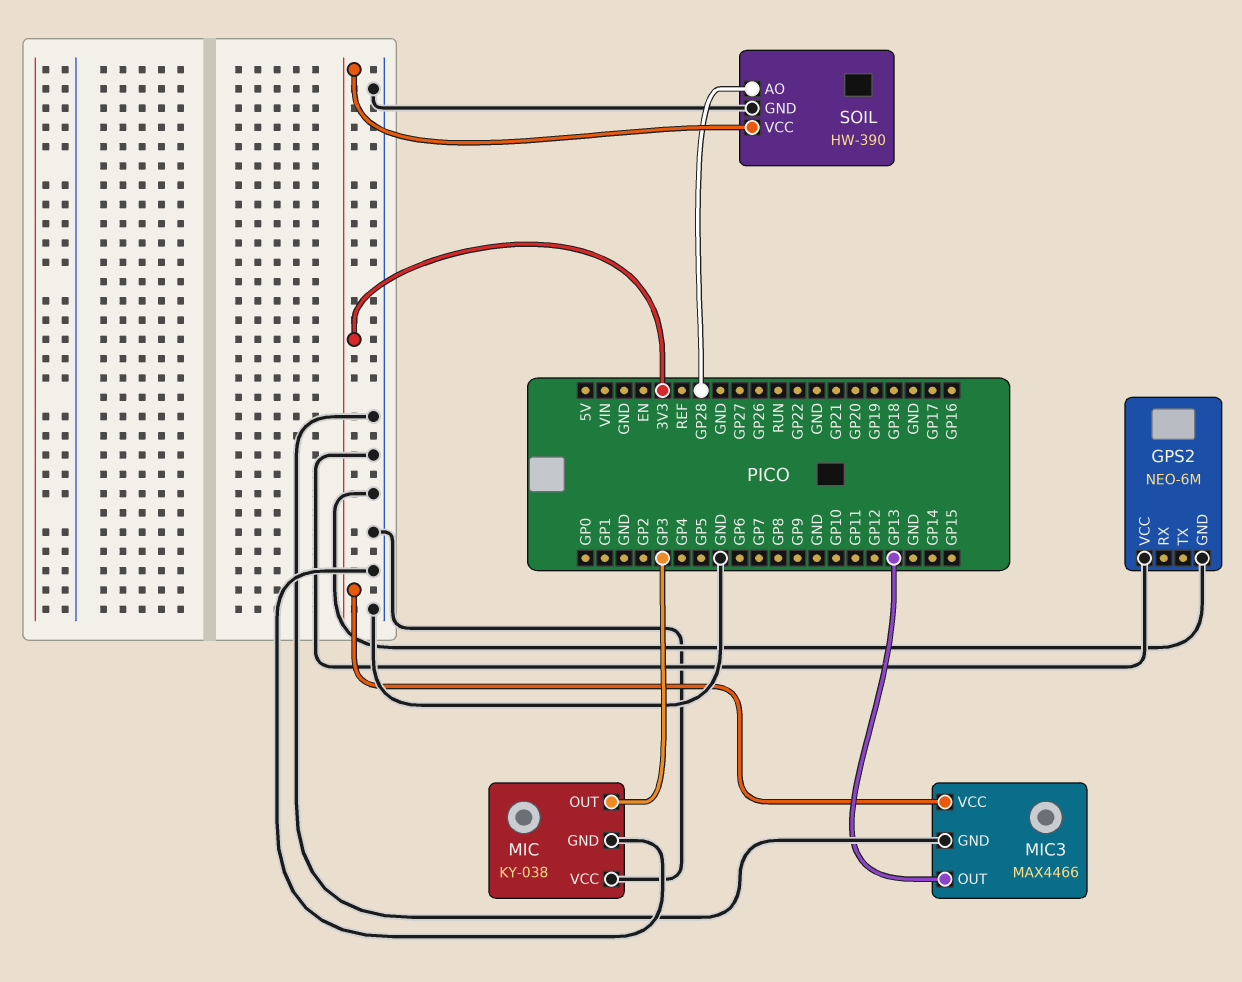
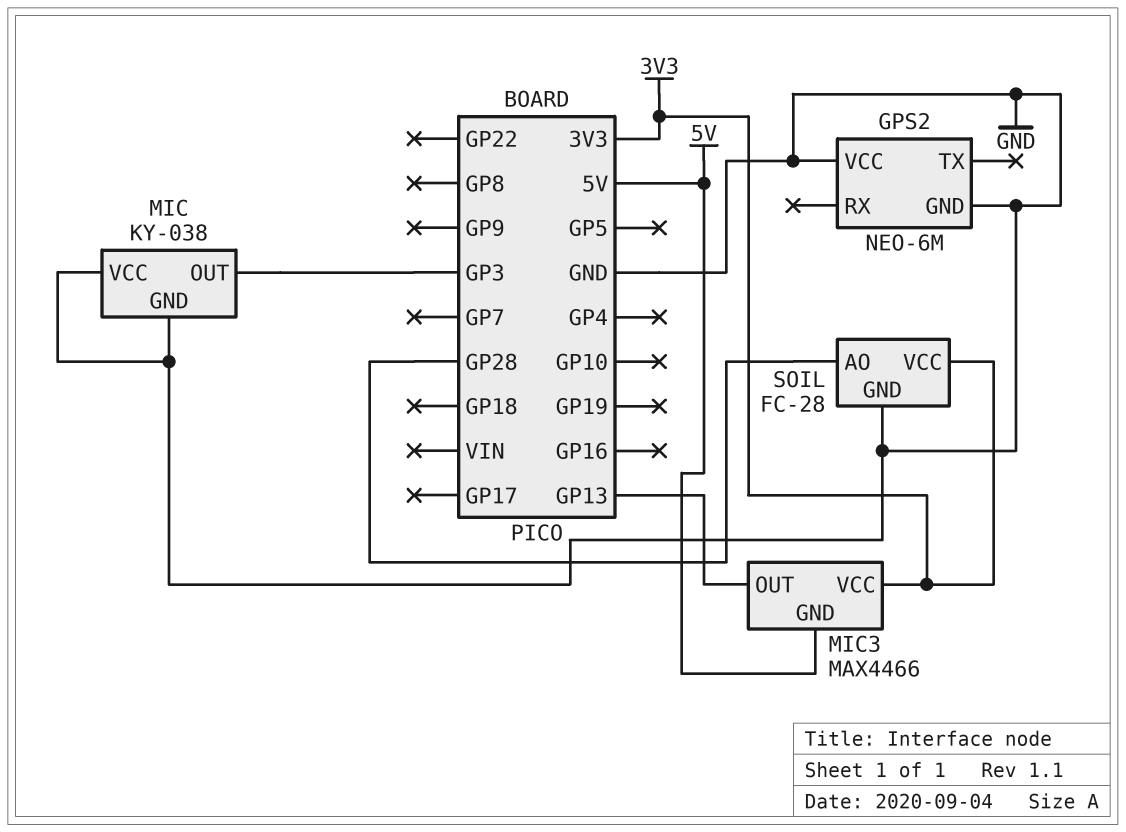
MIC3 pin GND: GND -> 5V
SOIL: HW-390 -> FC-28

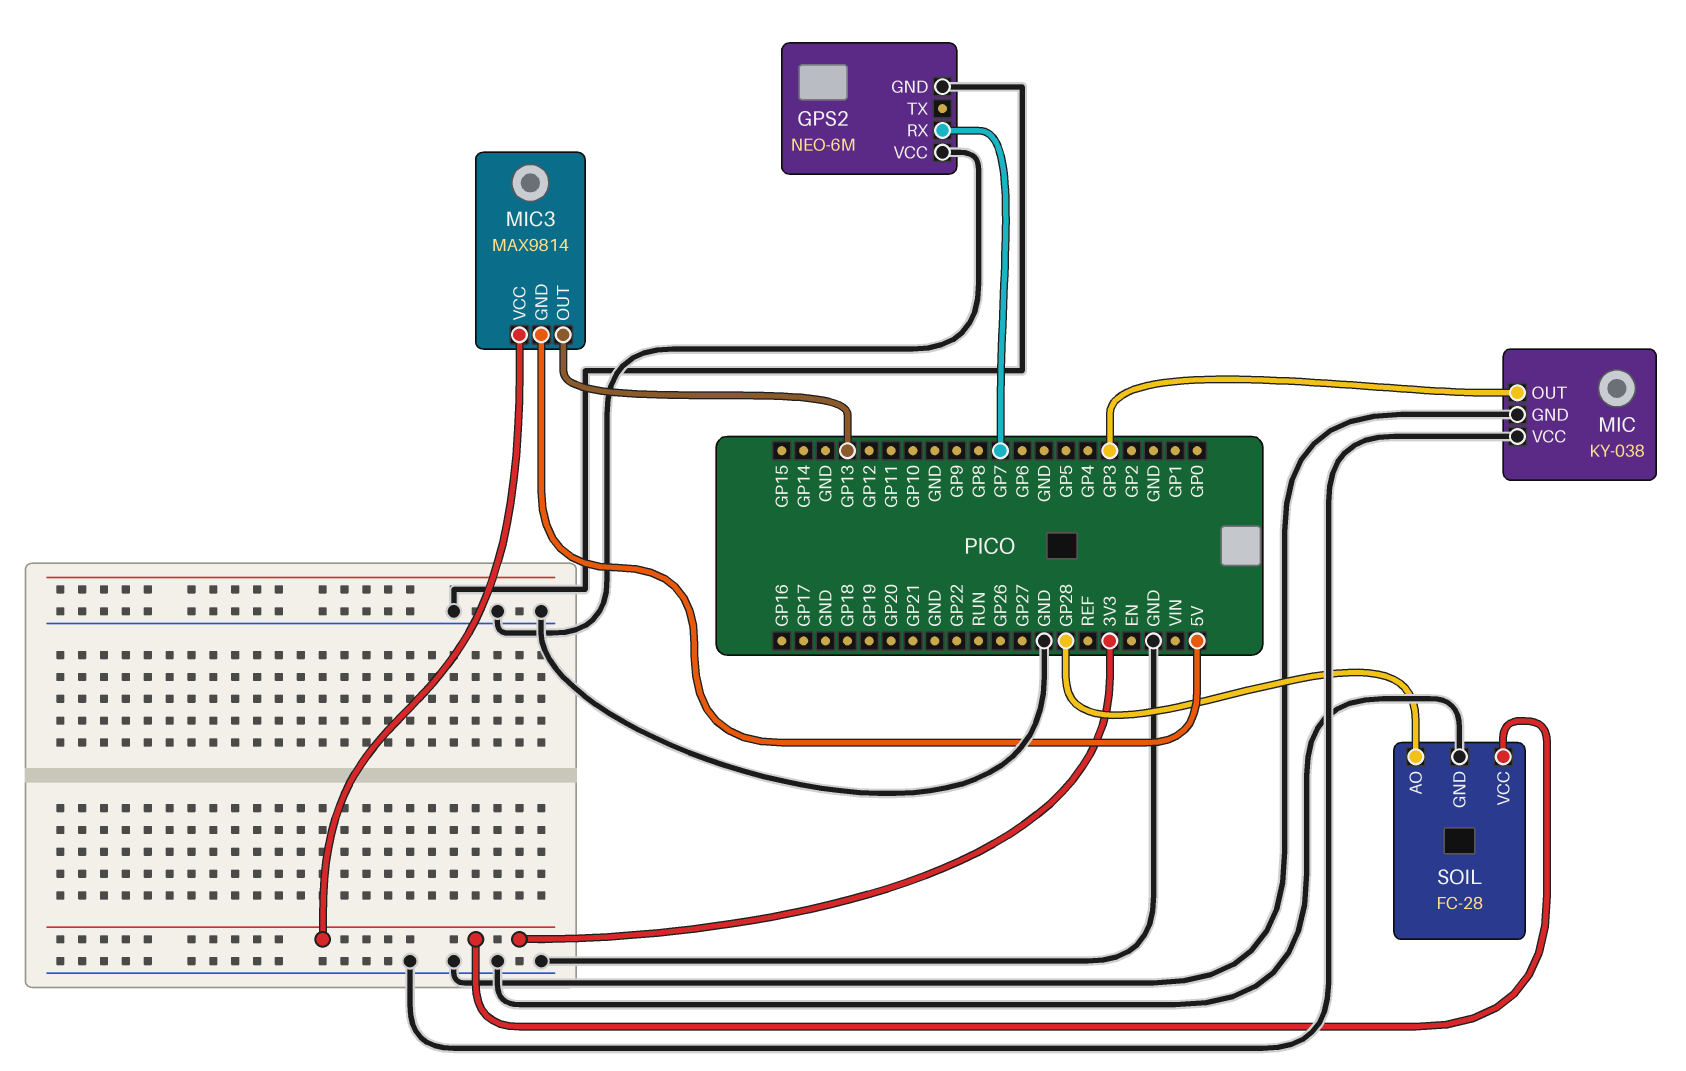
GPS2 pin RX: none -> GP7
MIC3: MAX4466 -> MAX9814

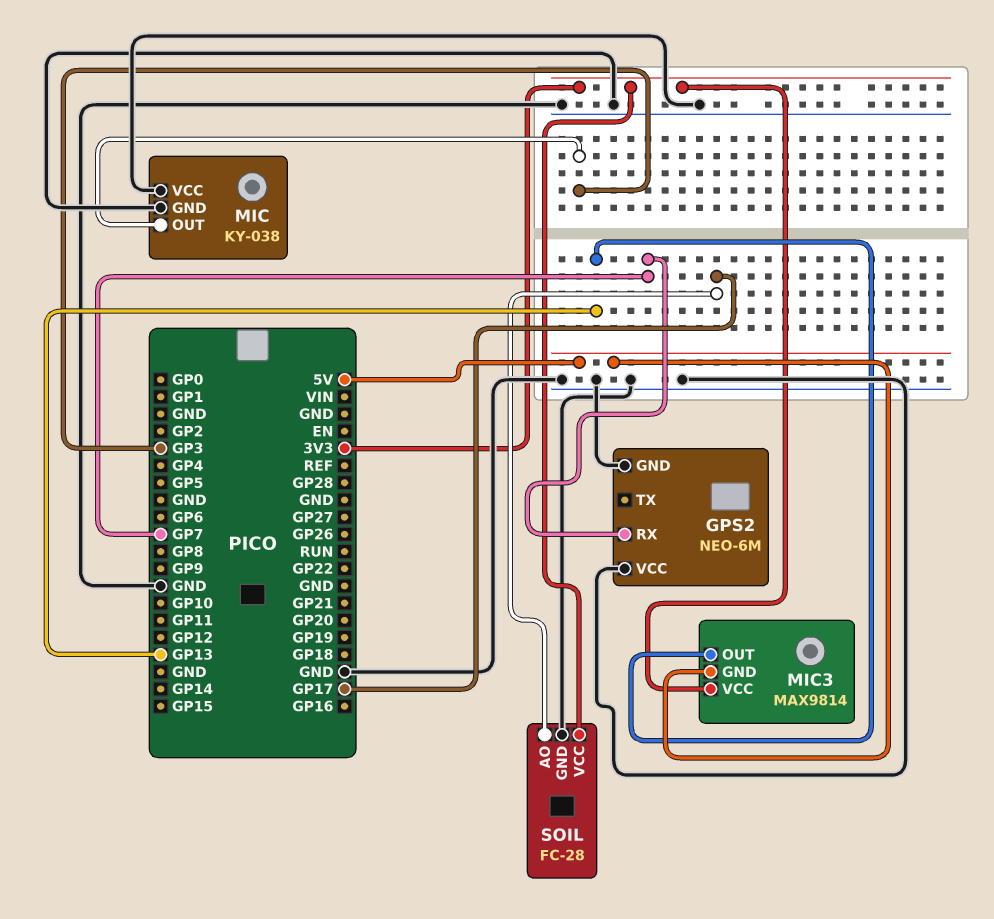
SOIL pin AO: GP28 -> GP17

